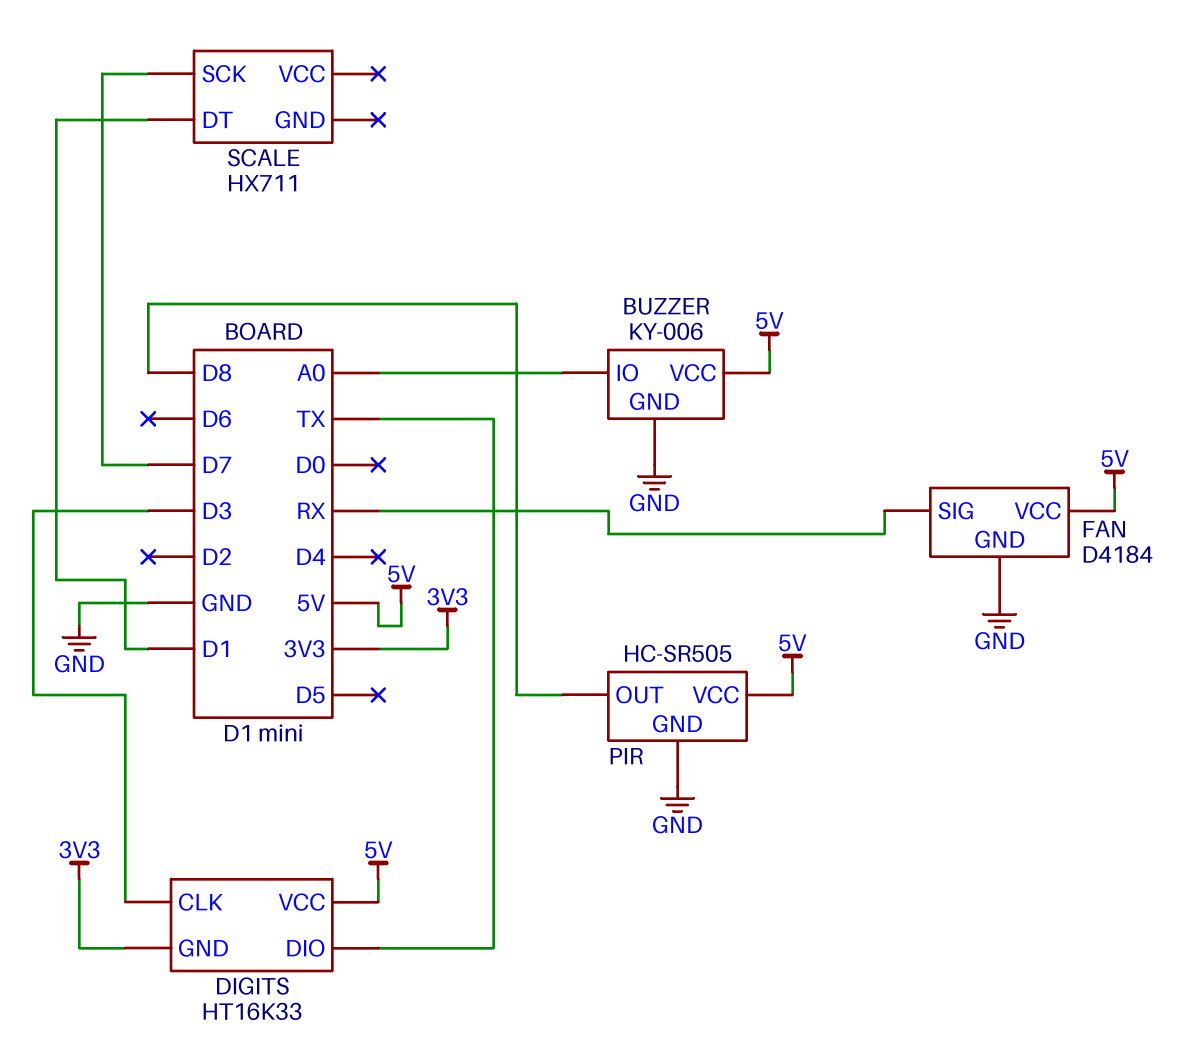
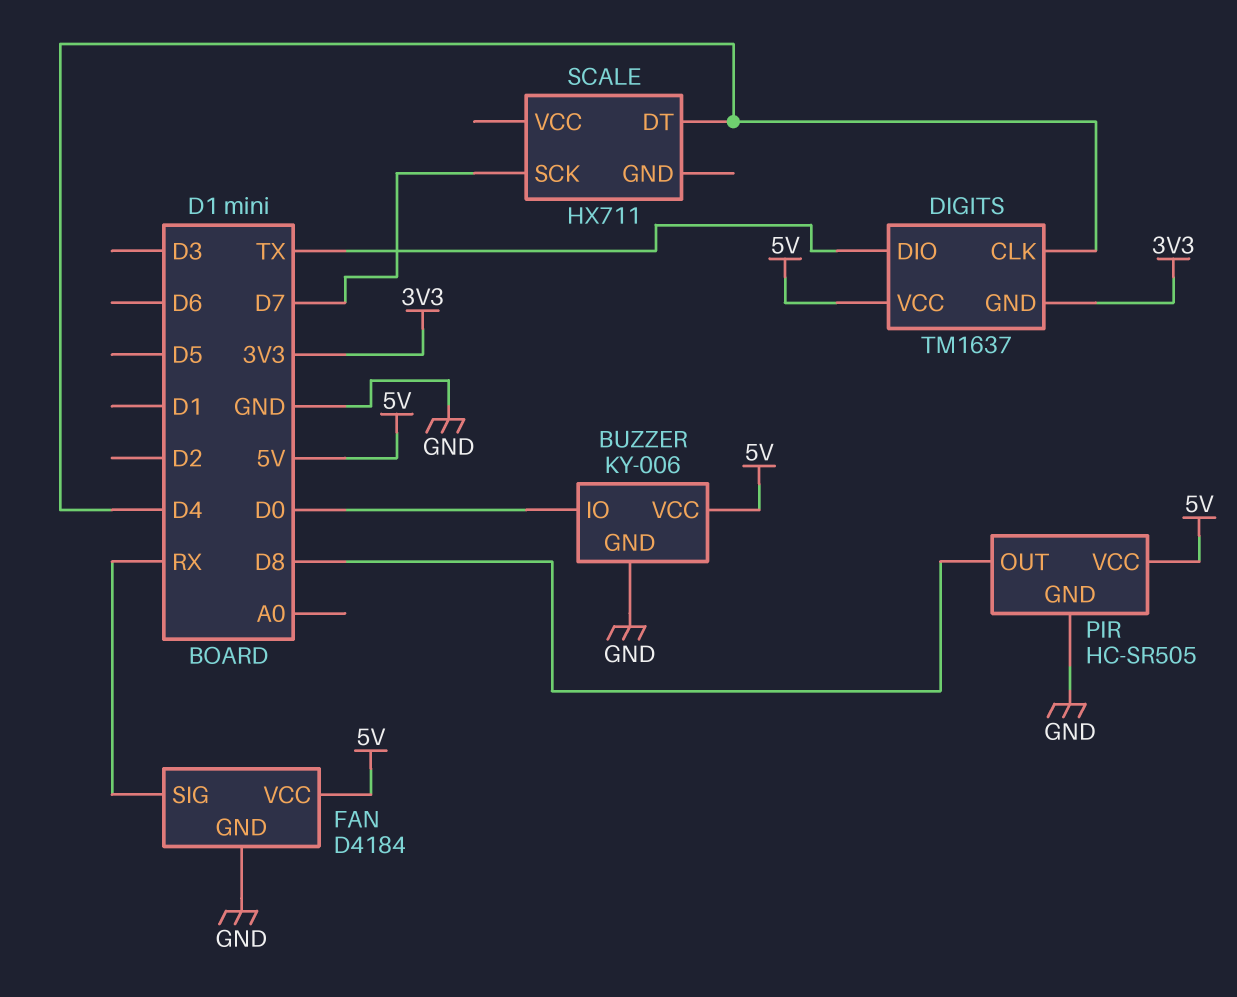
BUZZER pin IO: A0 -> D0
DIGITS: HT16K33 -> TM1637
DIGITS pin CLK: D3 -> D4
SCALE pin DT: D1 -> D4

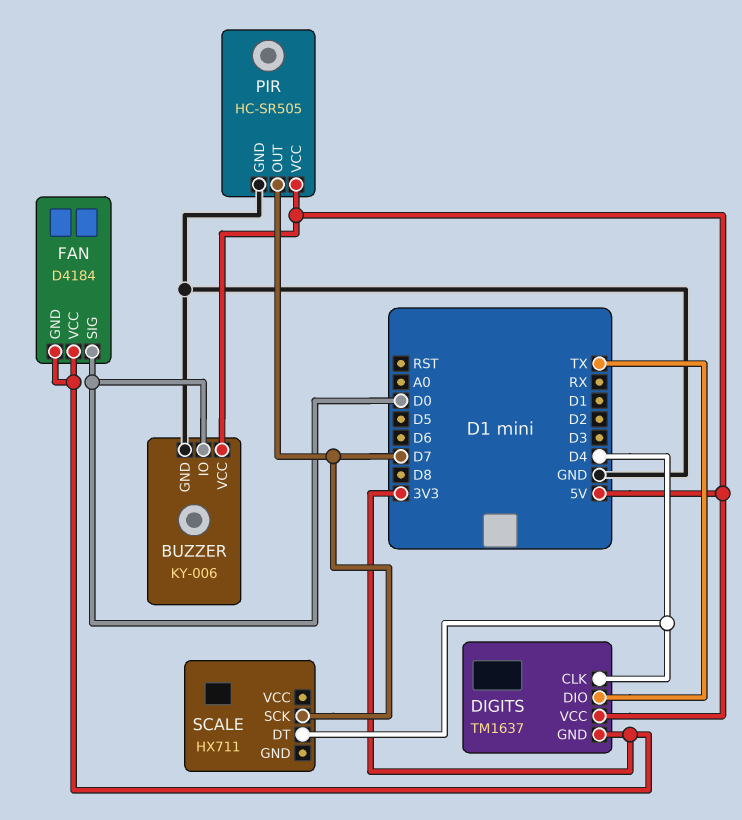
FAN pin GND: GND -> 3V3
FAN pin SIG: RX -> D0
FAN pin VCC: 5V -> 3V3
PIR pin OUT: D8 -> D7

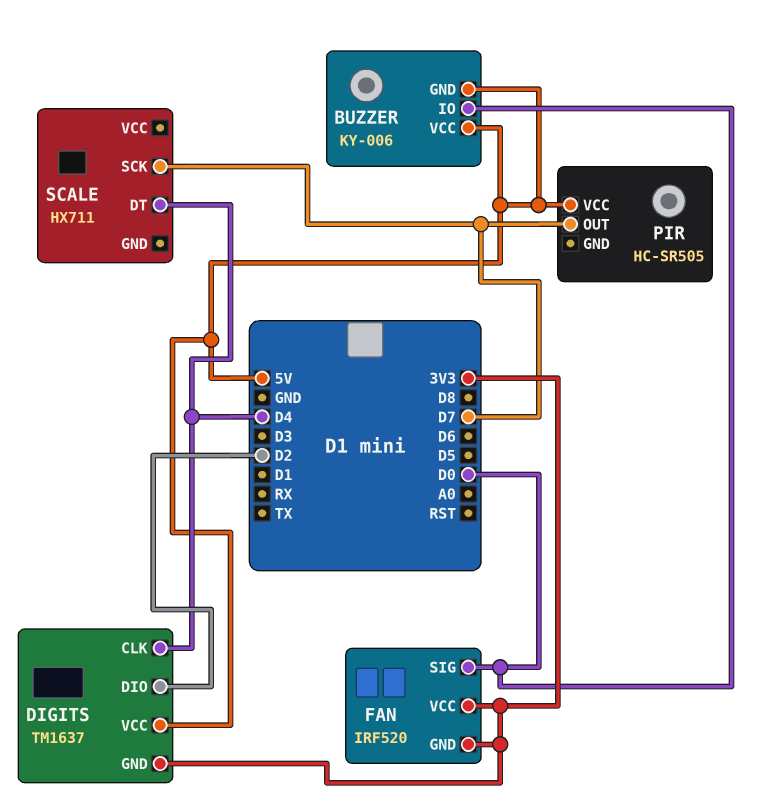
BUZZER pin GND: GND -> 5V
DIGITS pin DIO: TX -> D2
FAN: D4184 -> IRF520
PIR pin GND: GND -> none

